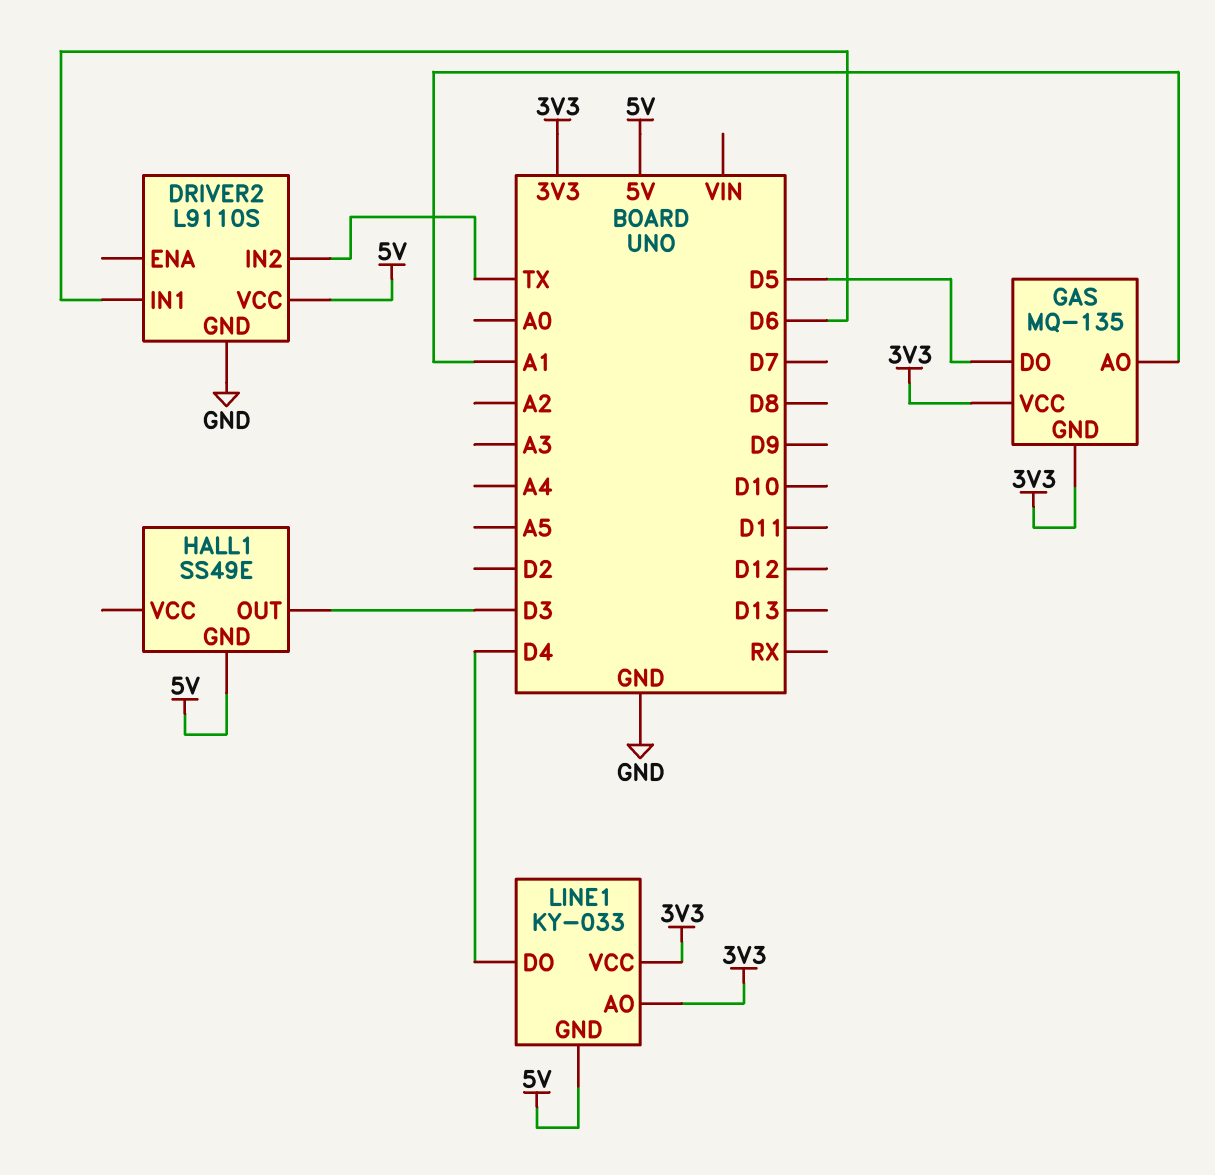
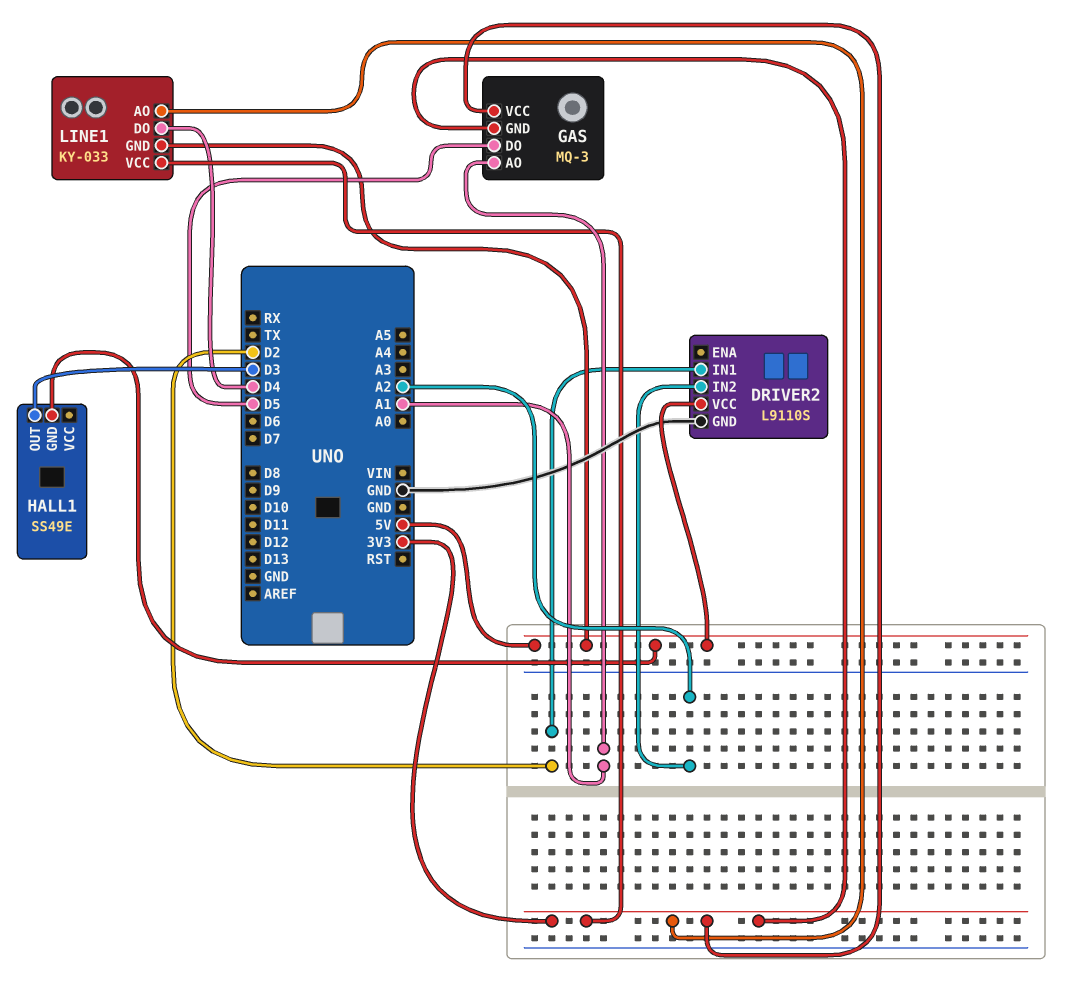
DRIVER2 pin IN1: D6 -> D2
DRIVER2 pin IN2: TX -> A2
GAS: MQ-135 -> MQ-3

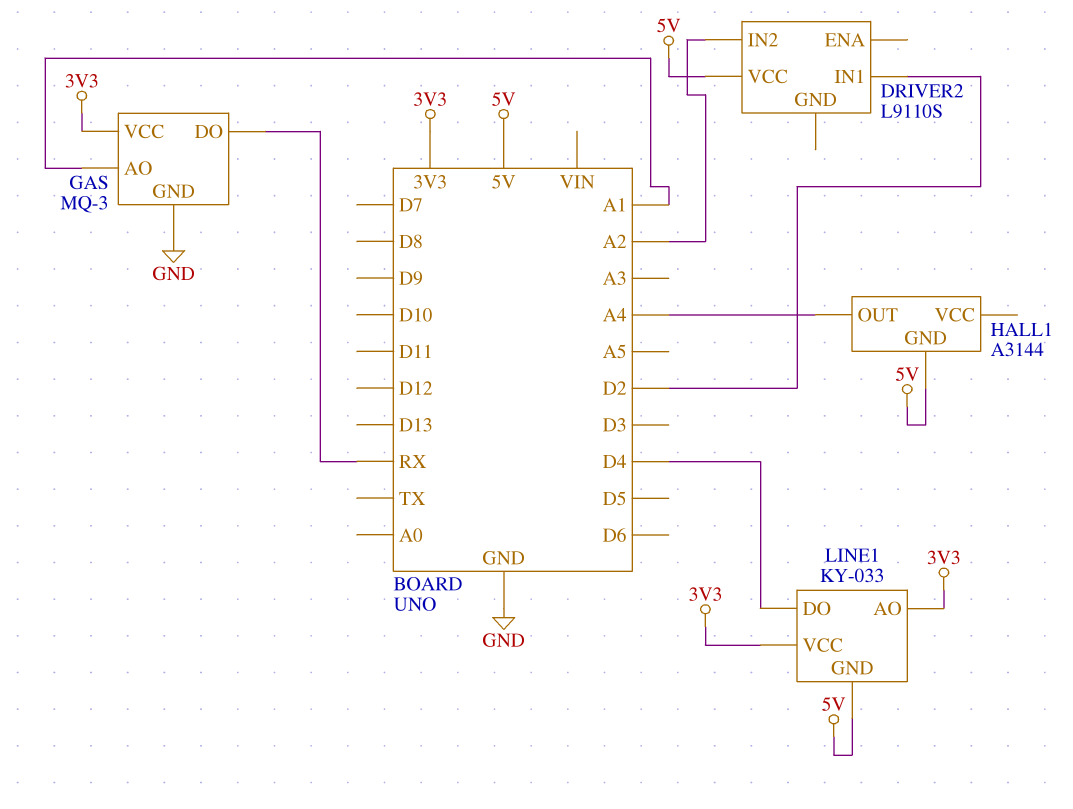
DRIVER2 pin GND: GND -> none
GAS pin DO: D5 -> RX
GAS pin GND: 3V3 -> GND
HALL1: SS49E -> A3144
HALL1 pin OUT: D3 -> A4

